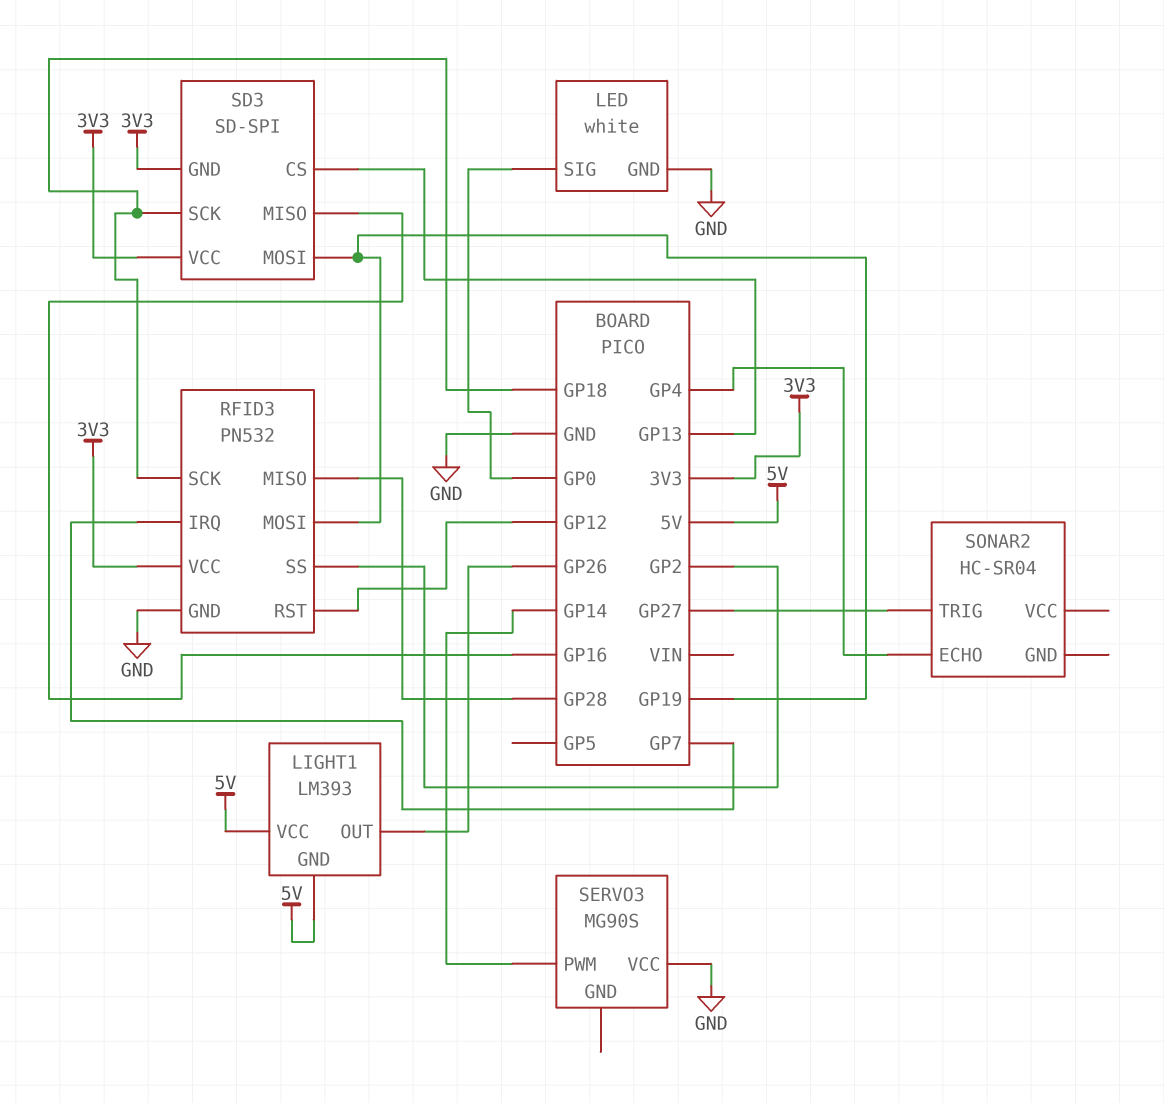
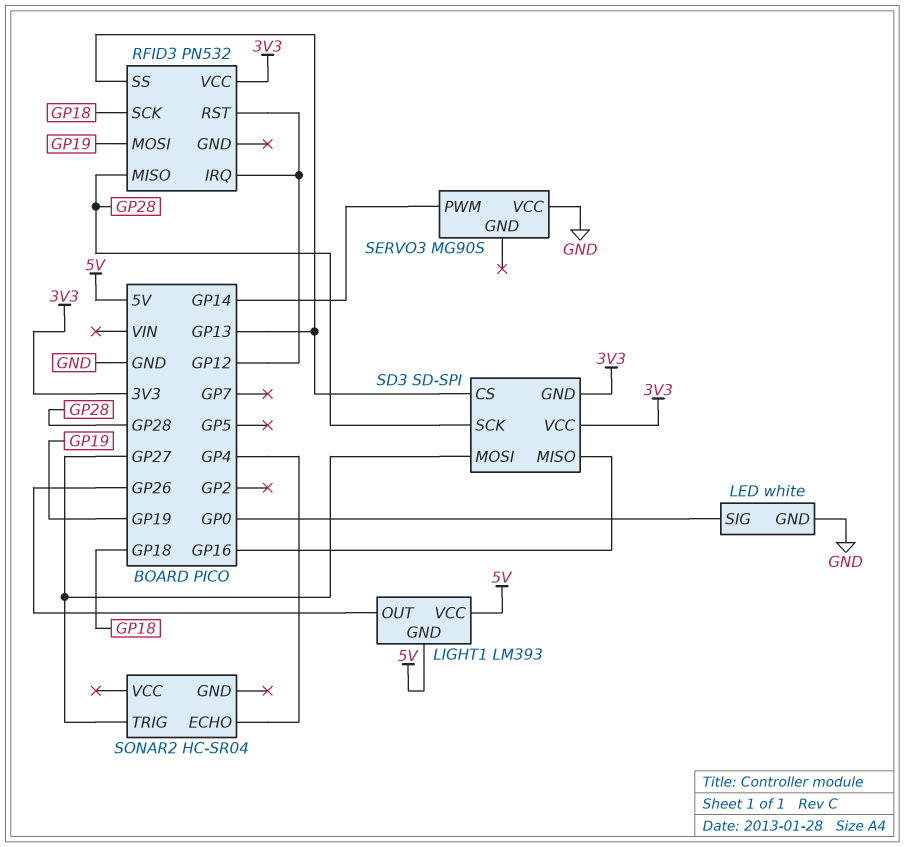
RFID3 pin GND: GND -> none
RFID3 pin IRQ: GP7 -> GP12
RFID3 pin SS: GP2 -> GP13
SD3 pin MOSI: GP19 -> GP27
SD3 pin SCK: GP18 -> GP28

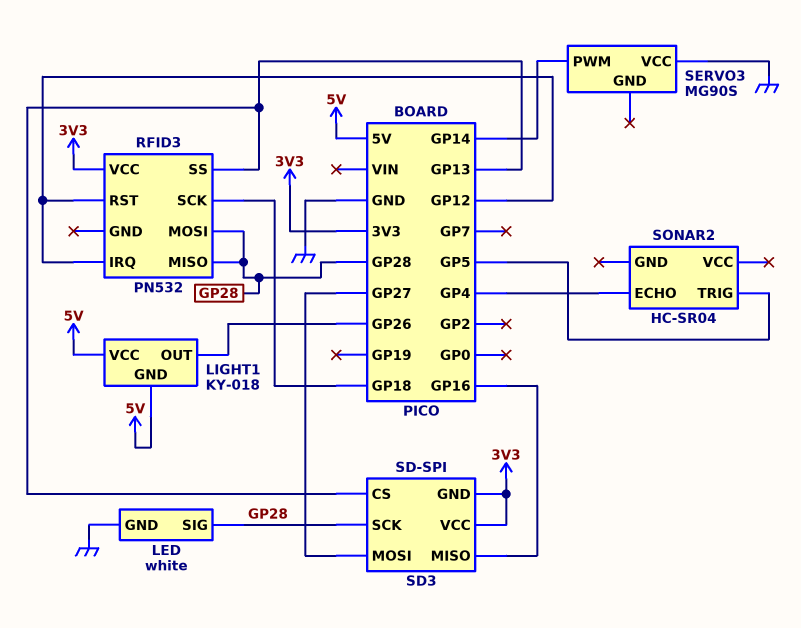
LED pin SIG: GP0 -> GP28
LIGHT1: LM393 -> KY-018
RFID3 pin MOSI: GP19 -> GP28
SONAR2 pin TRIG: GP27 -> GP5

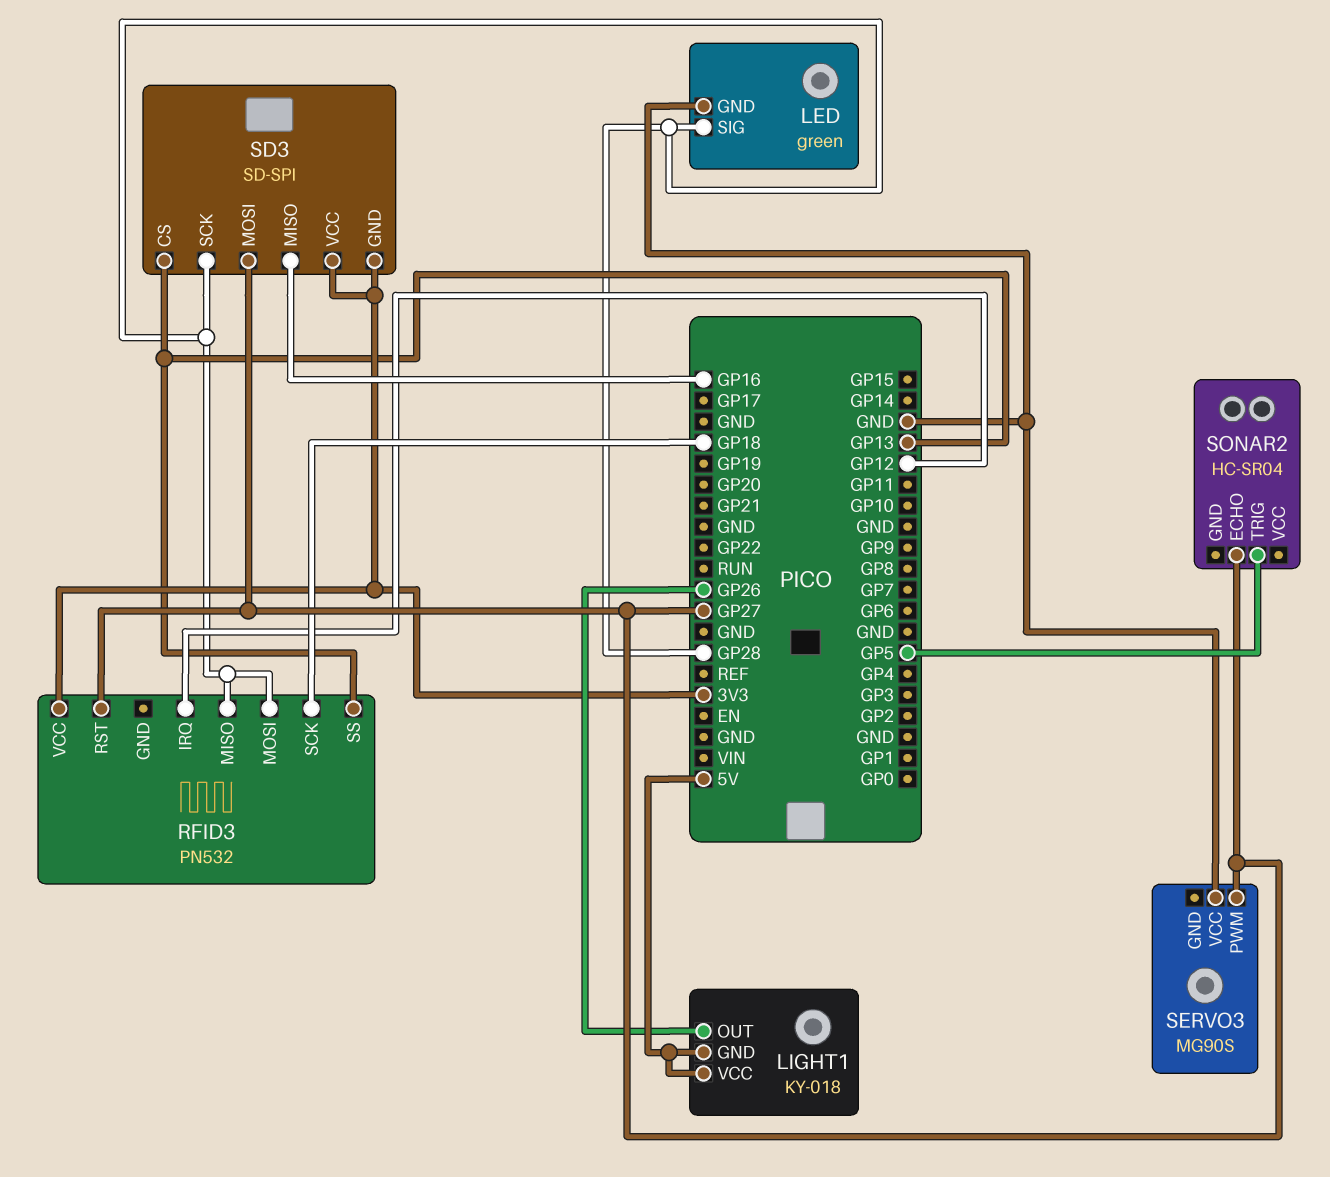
LED: white -> green
RFID3 pin RST: GP12 -> GP27
SERVO3 pin PWM: GP14 -> GP27
SONAR2 pin ECHO: GP4 -> GP27

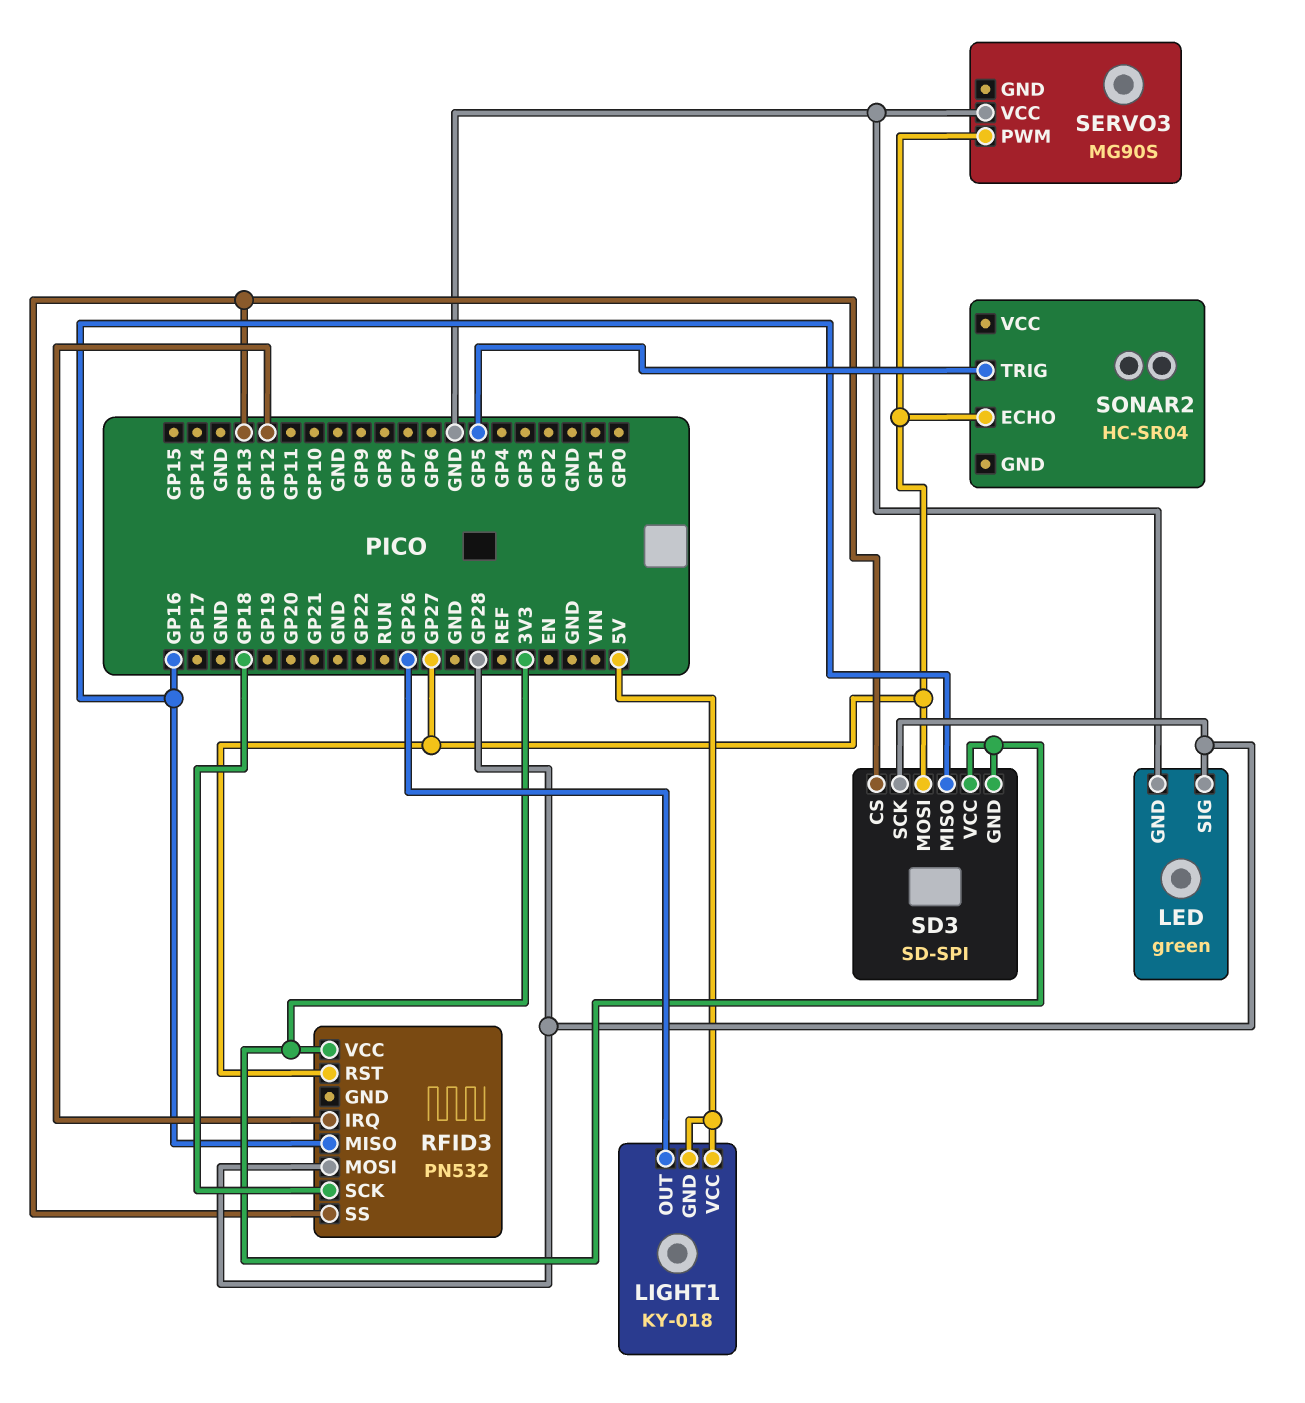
RFID3 pin MISO: GP28 -> GP16

